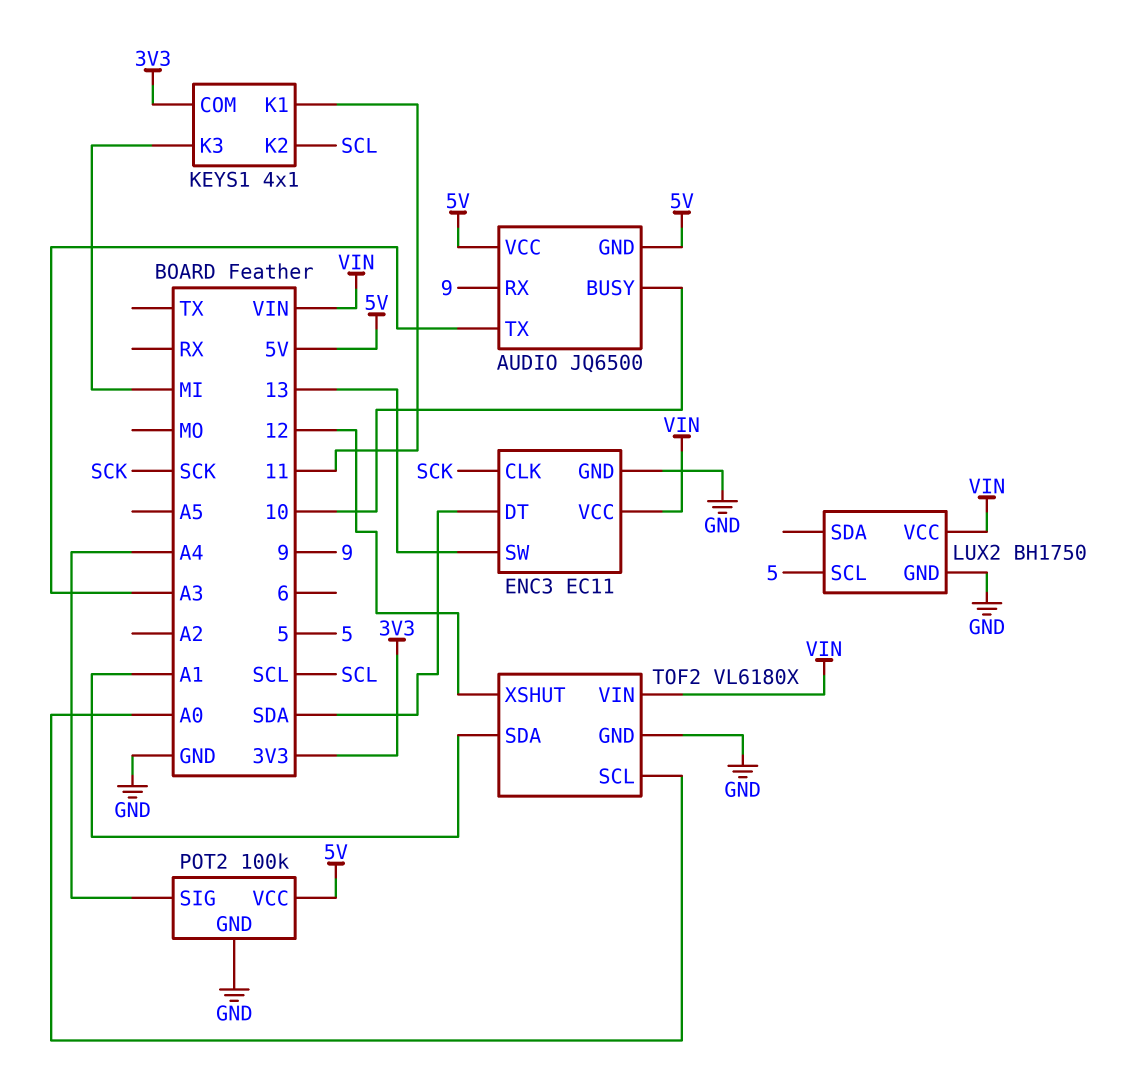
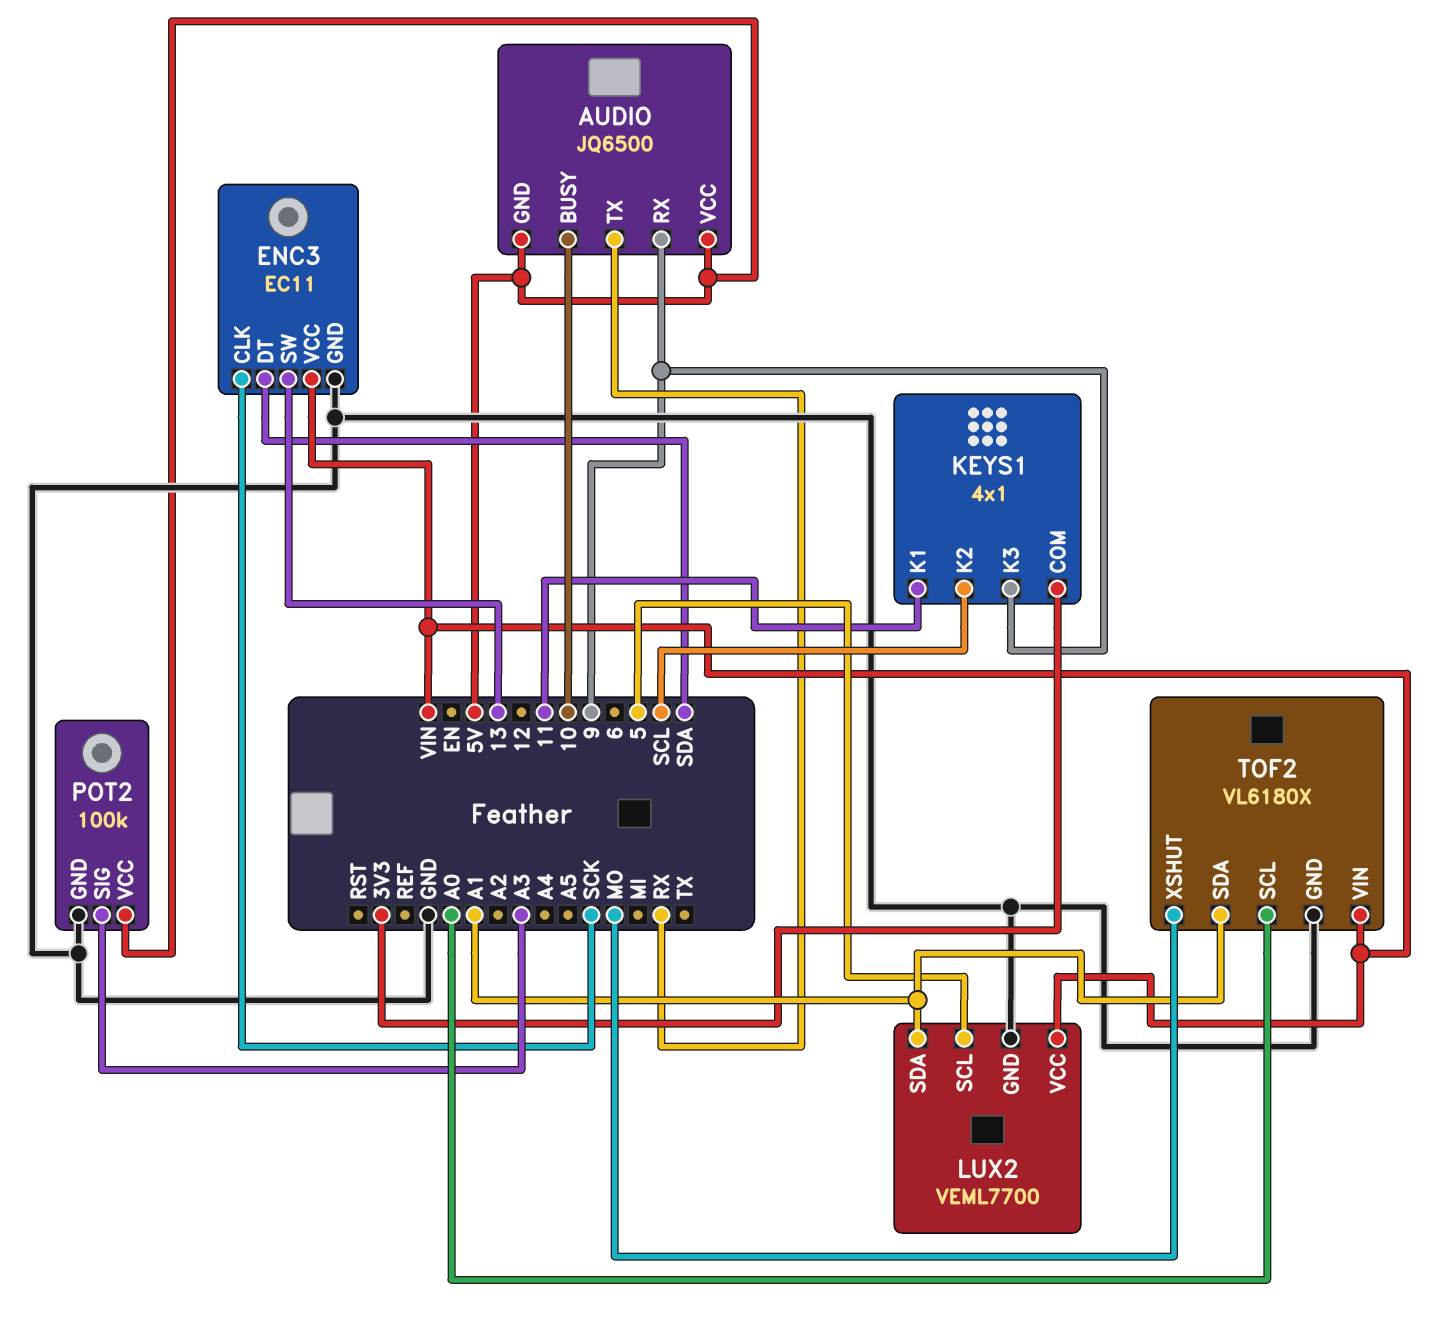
AUDIO pin TX: A3 -> RX
KEYS1 pin K3: MI -> 9
LUX2: BH1750 -> VEML7700
LUX2 pin SDA: none -> A1
POT2 pin SIG: A4 -> A3
TOF2 pin XSHUT: 12 -> MO

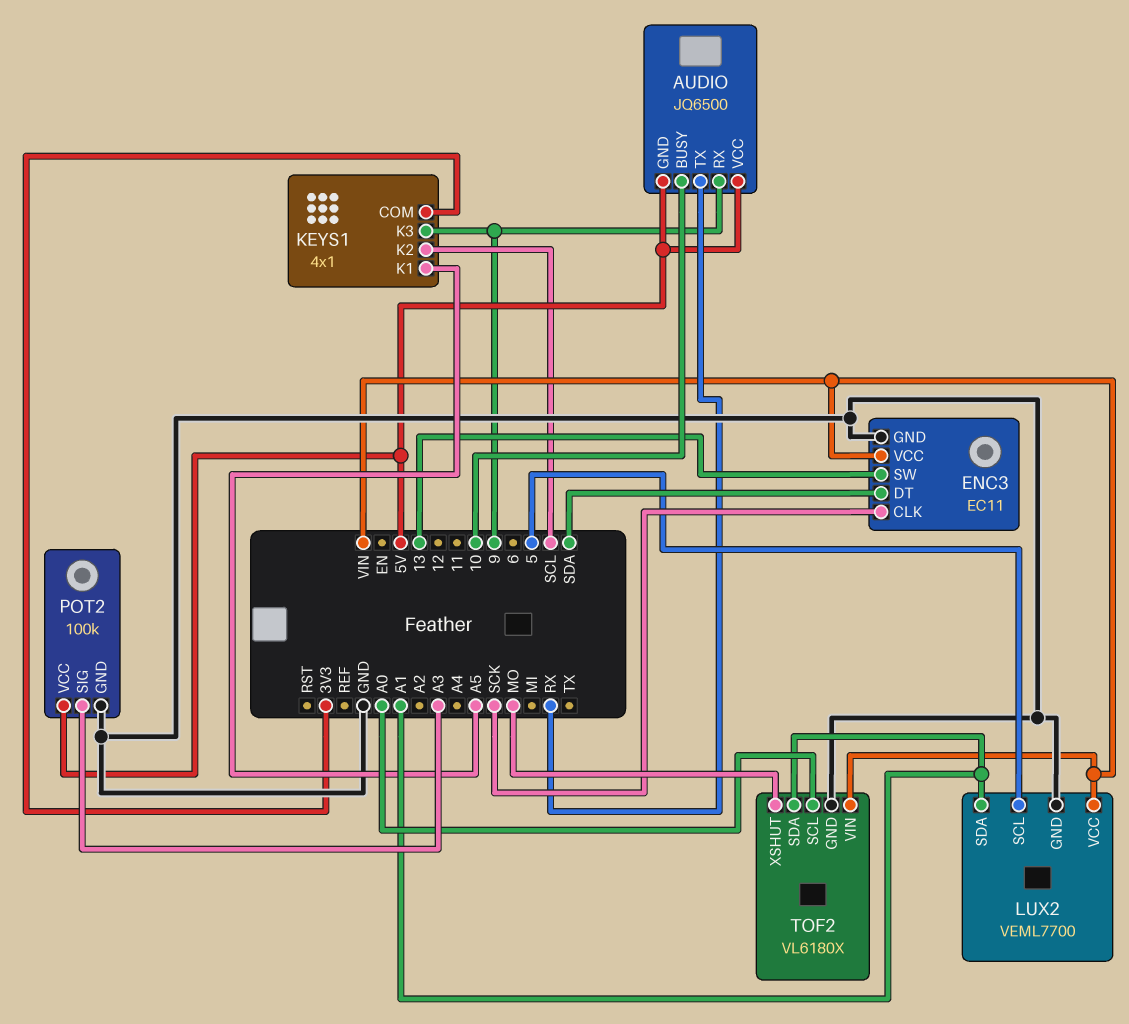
KEYS1 pin K1: 11 -> A5

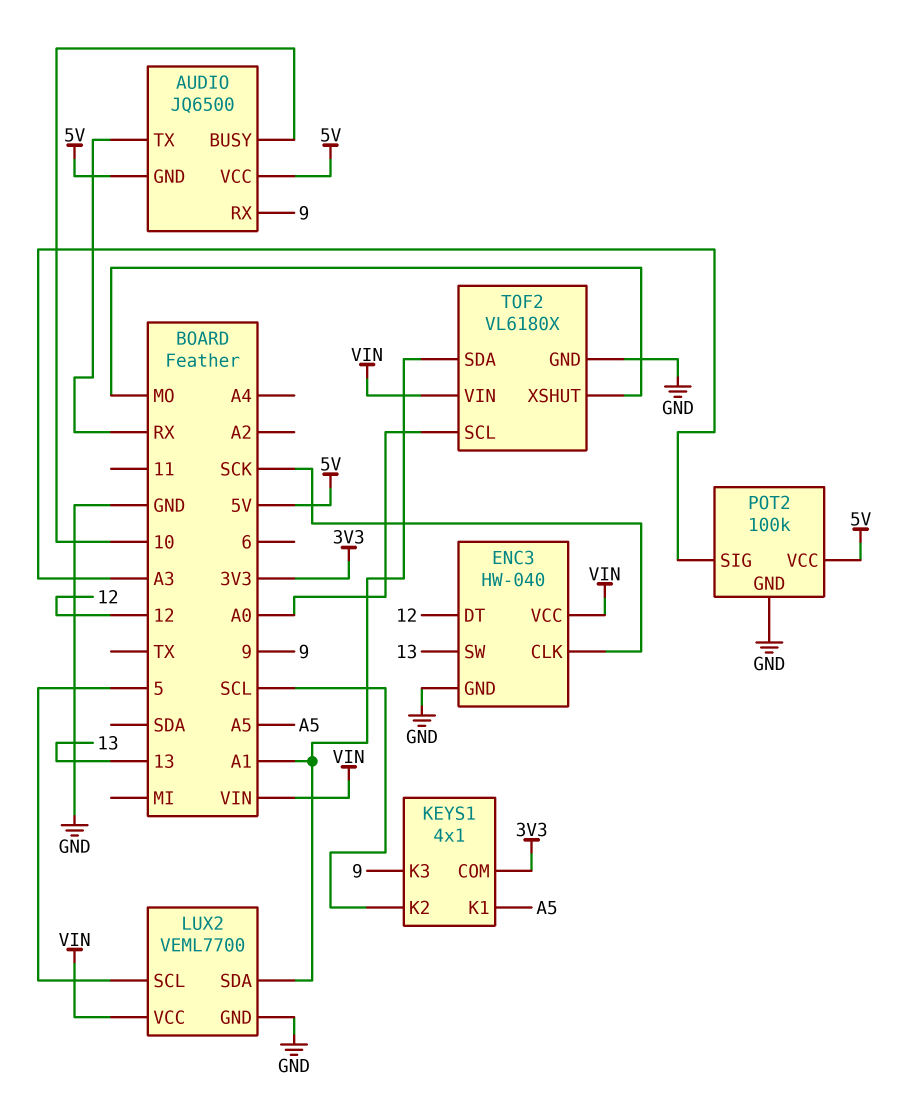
ENC3: EC11 -> HW-040
ENC3 pin DT: SDA -> 12

